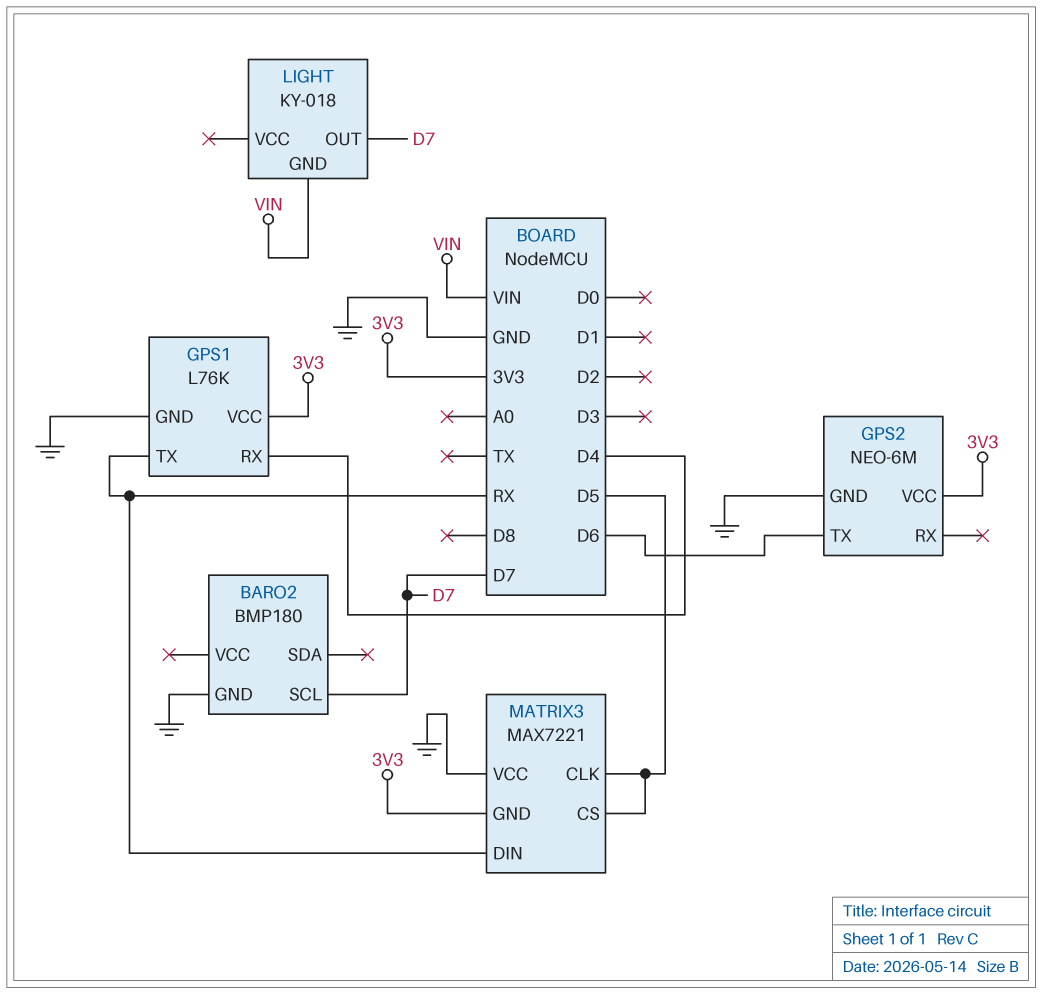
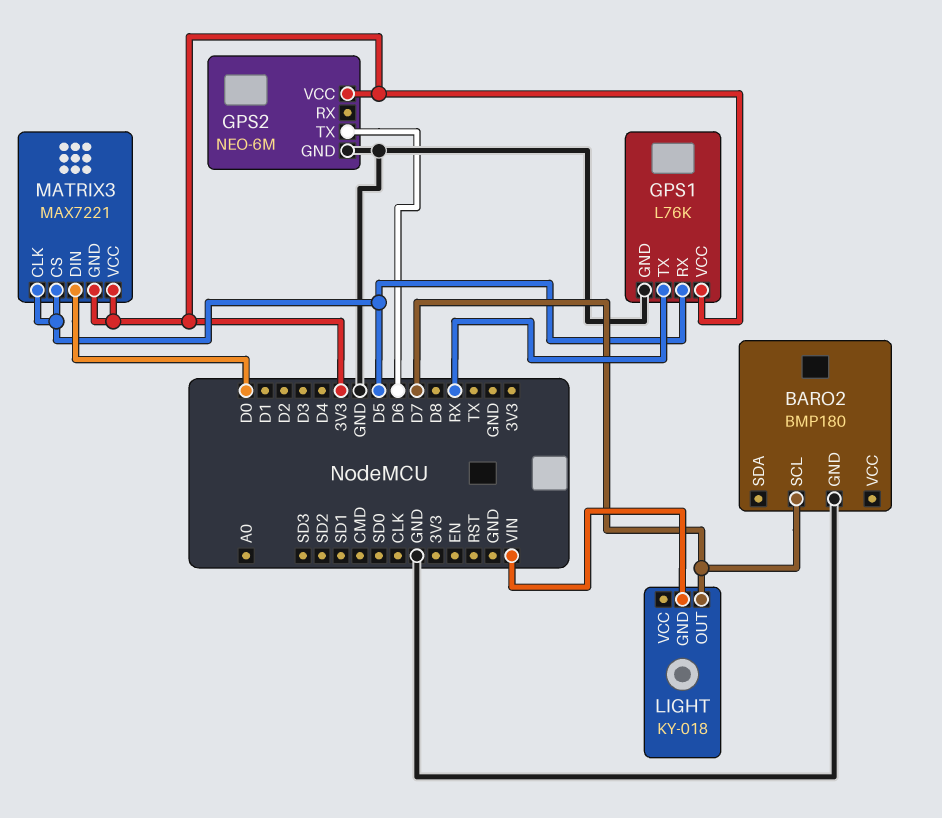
GPS1 pin RX: D4 -> D5
MATRIX3 pin DIN: RX -> D0
MATRIX3 pin VCC: GND -> 3V3

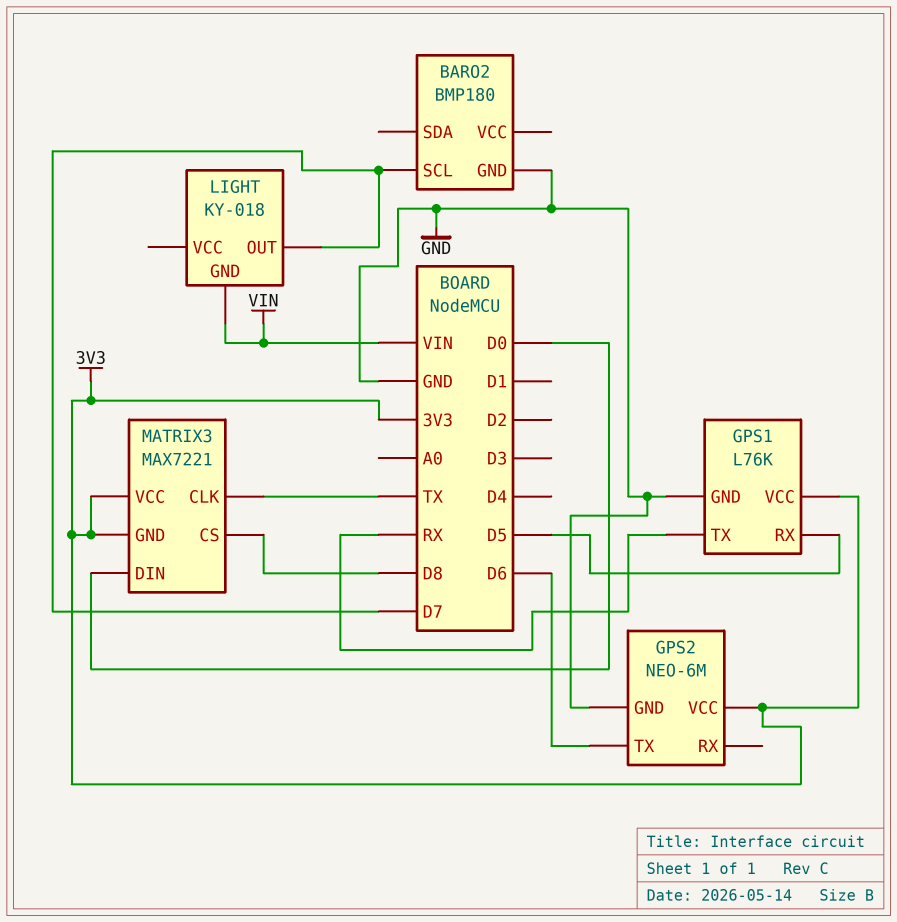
MATRIX3 pin CLK: D5 -> TX
MATRIX3 pin CS: D5 -> D8

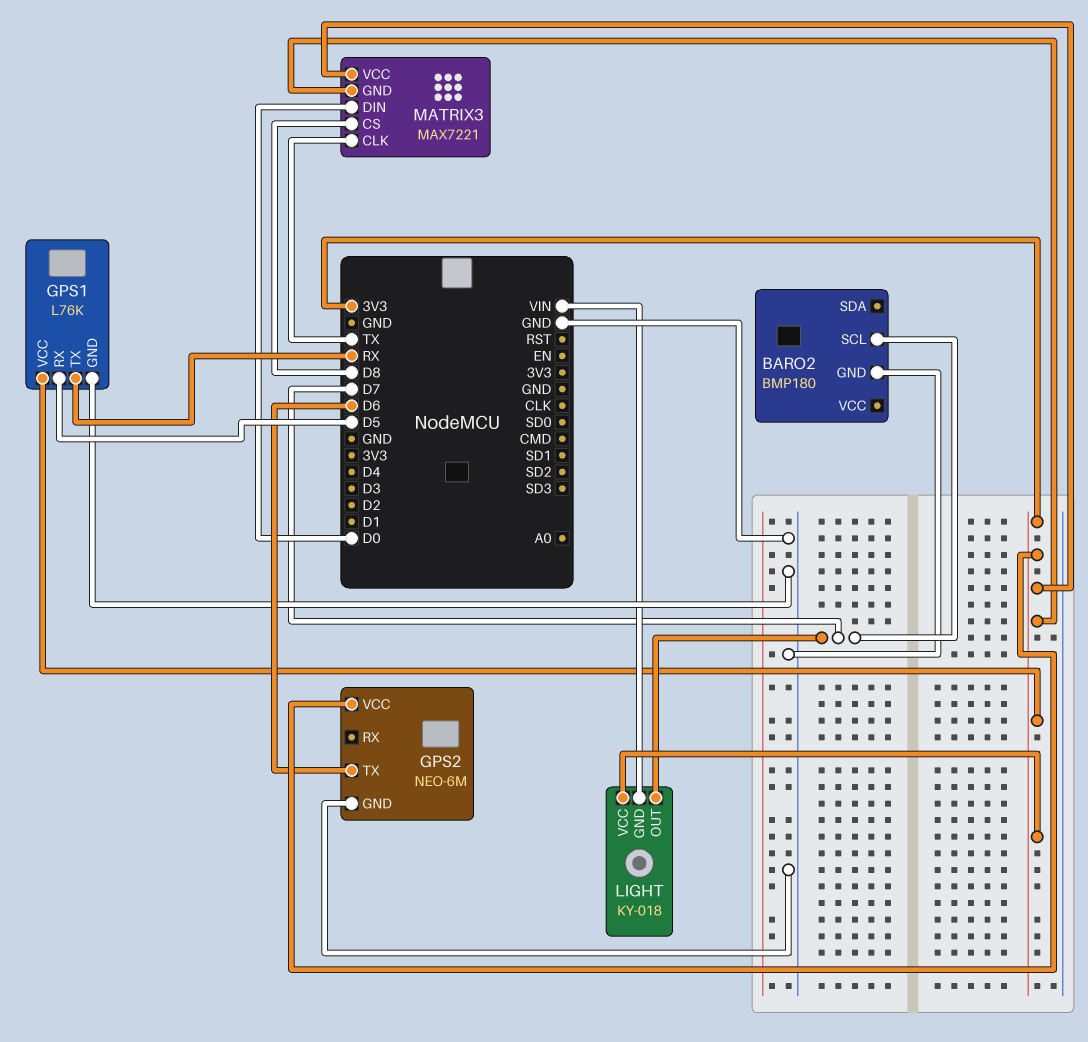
LIGHT pin VCC: none -> 3V3

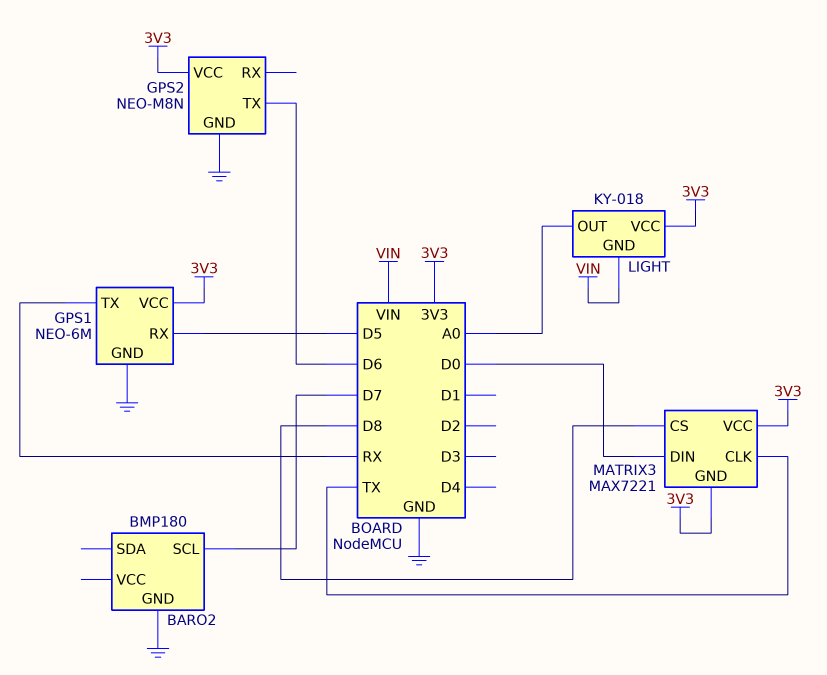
GPS1: L76K -> NEO-6M
GPS2: NEO-6M -> NEO-M8N
LIGHT pin OUT: D7 -> A0

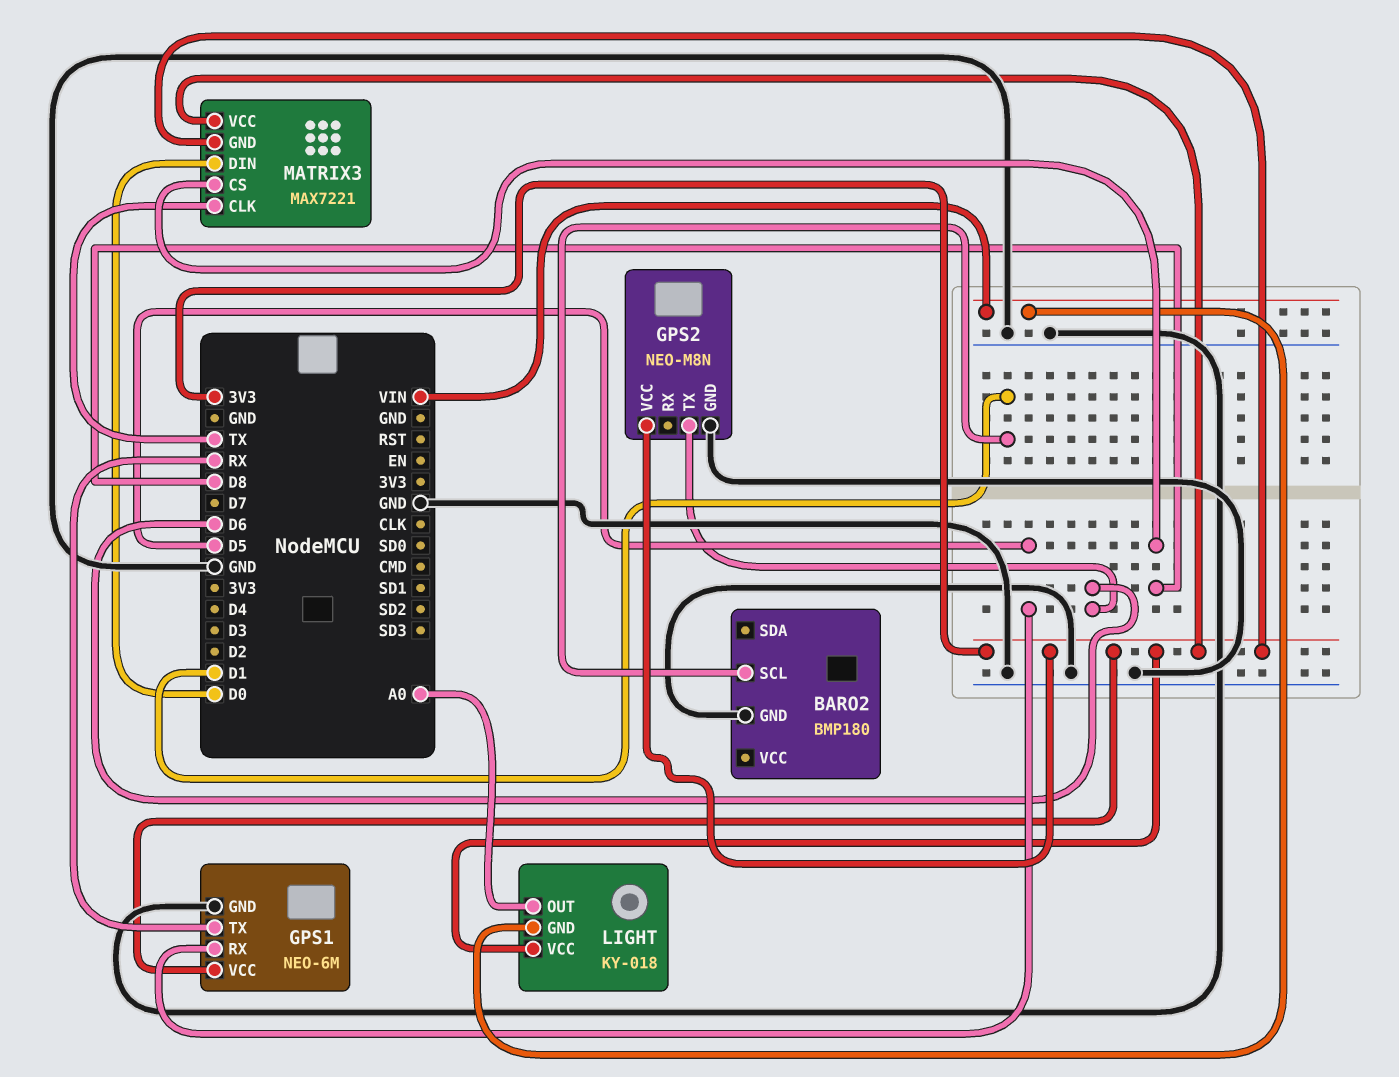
BARO2 pin SCL: D7 -> D1

